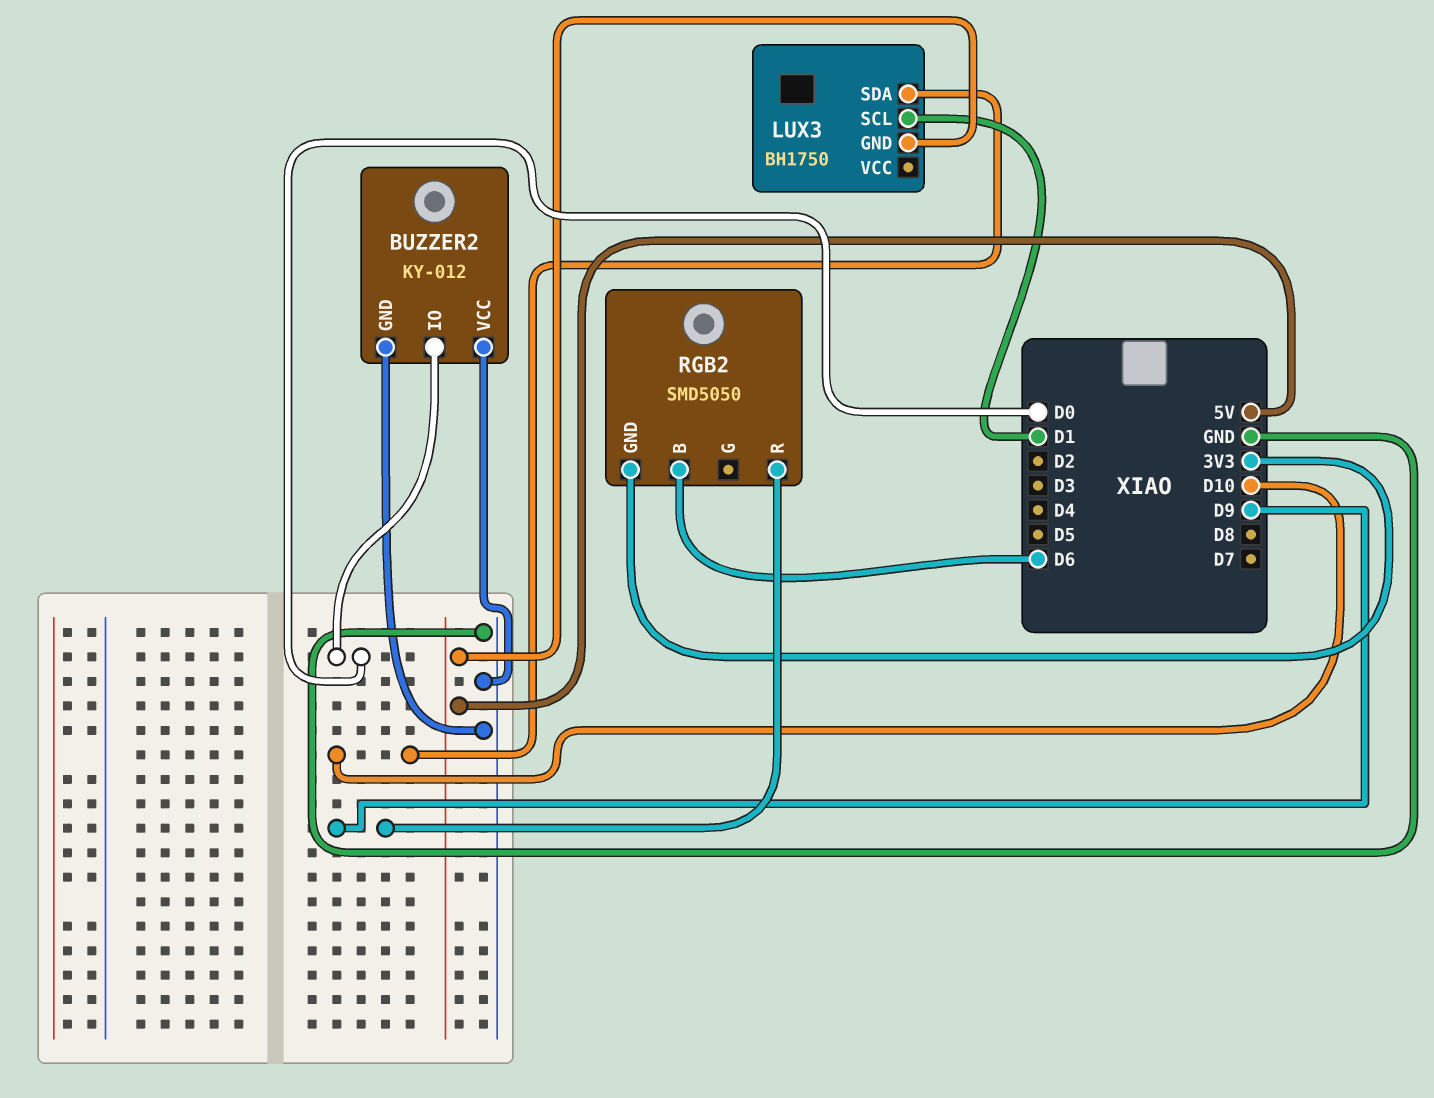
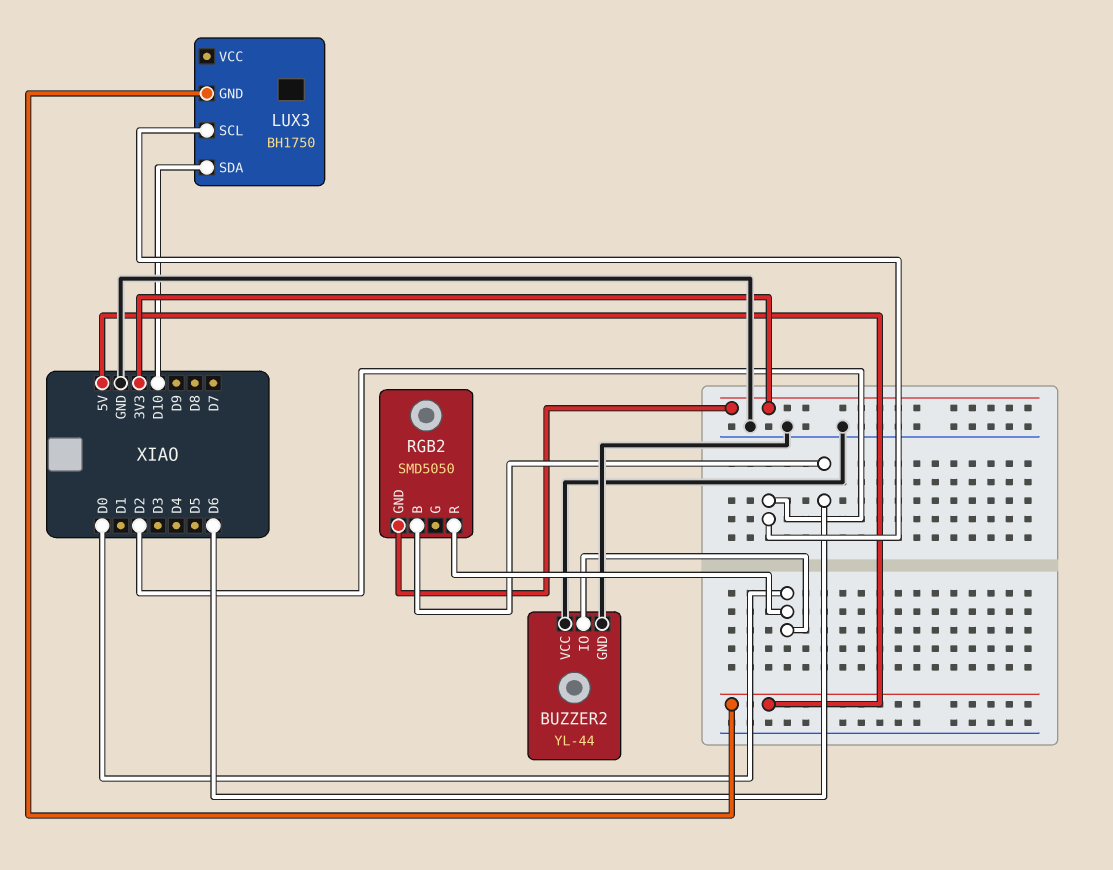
BUZZER2: KY-012 -> YL-44
LUX3 pin SCL: D1 -> D2
RGB2 pin R: D9 -> D0

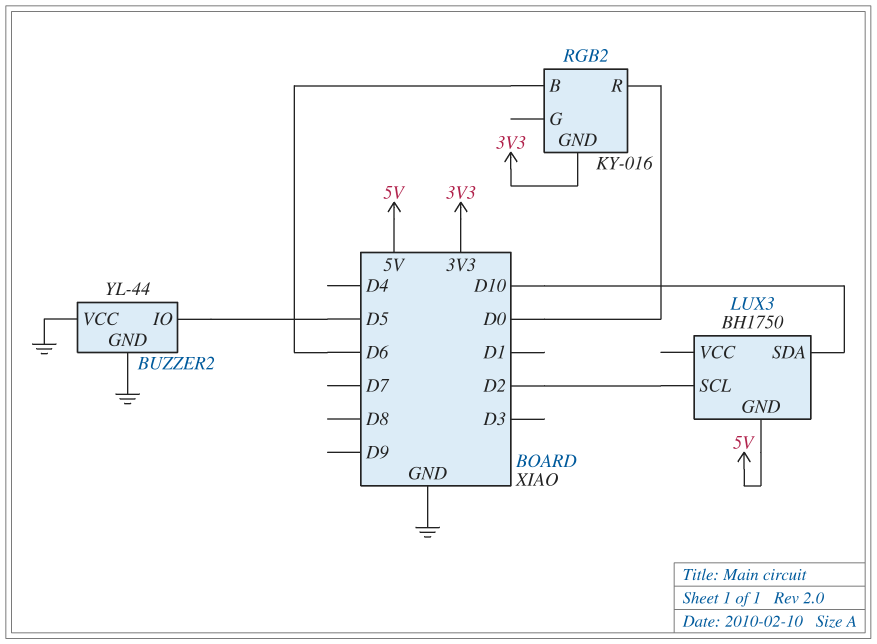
BUZZER2 pin IO: D0 -> D5
RGB2: SMD5050 -> KY-016

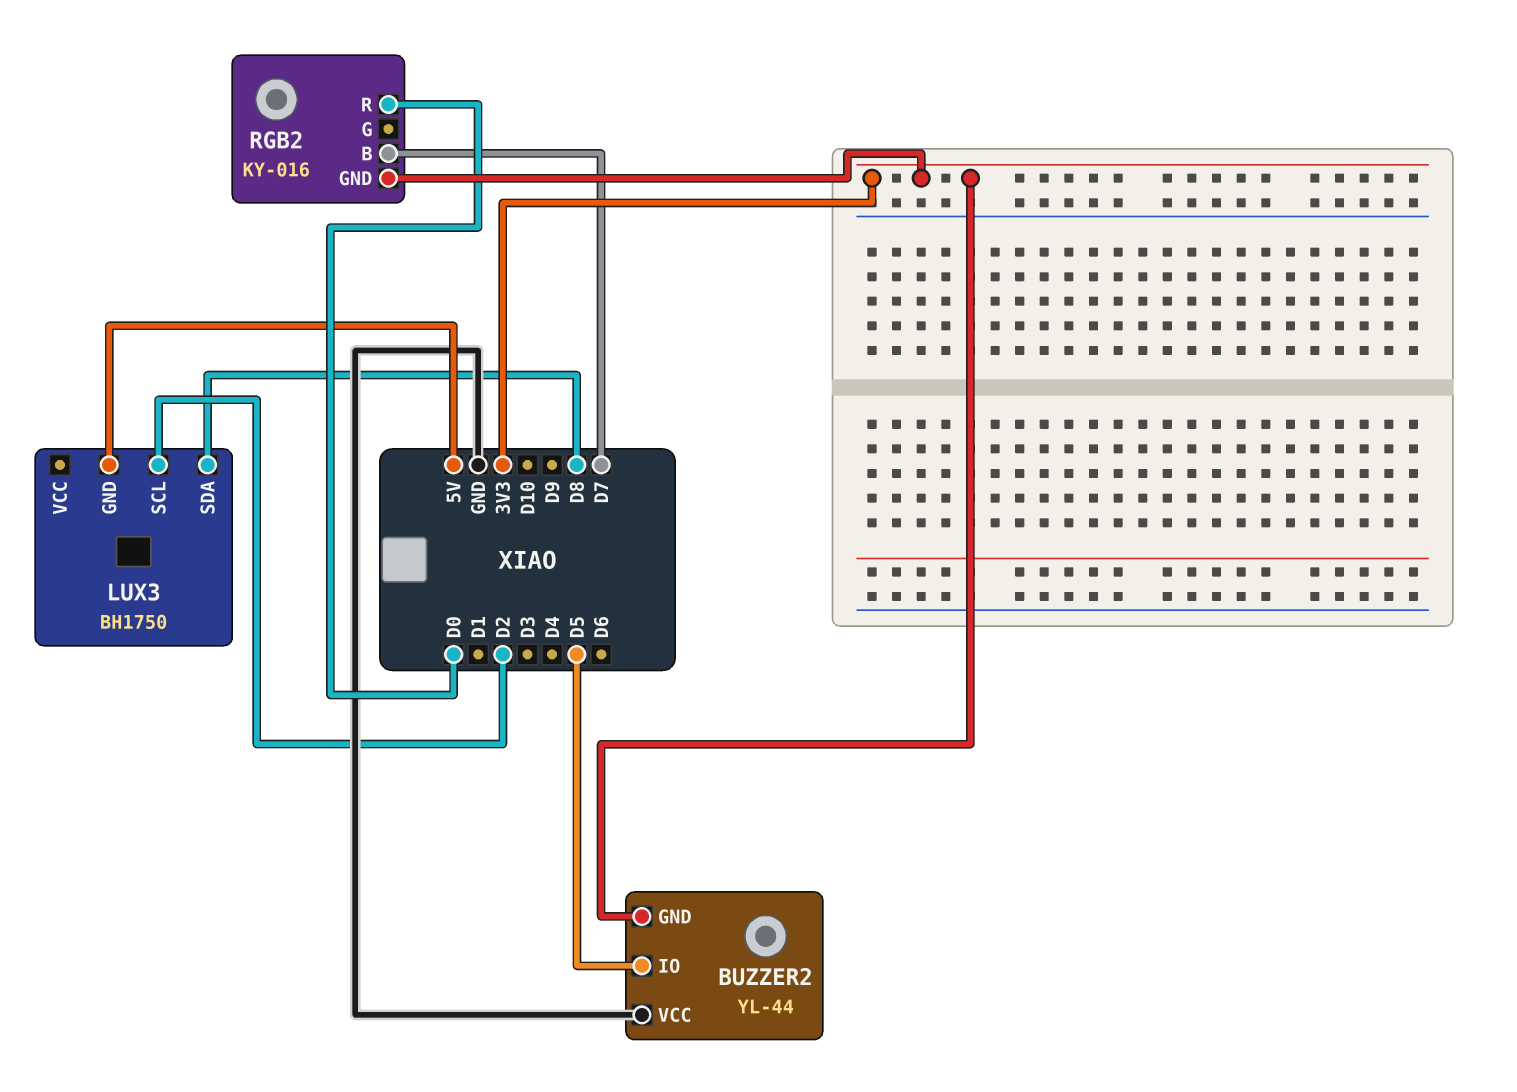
BUZZER2 pin GND: GND -> 3V3
LUX3 pin SDA: D10 -> D8
RGB2 pin B: D6 -> D7

